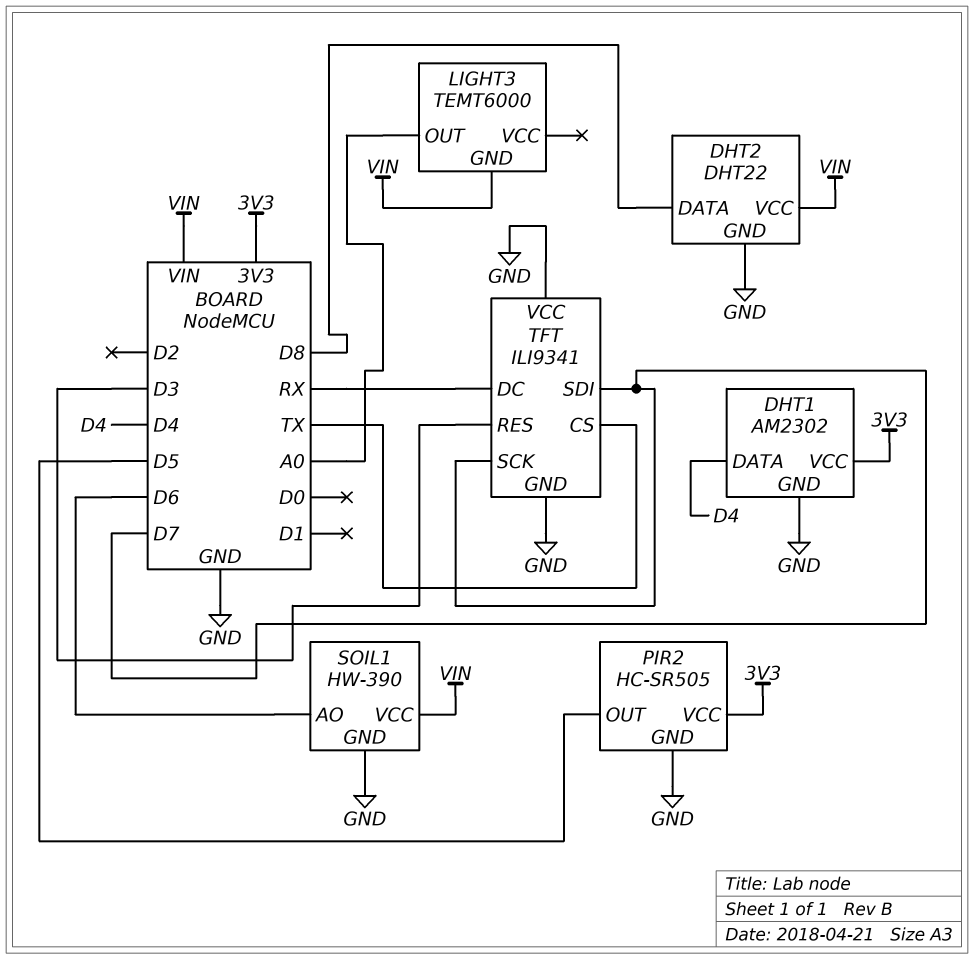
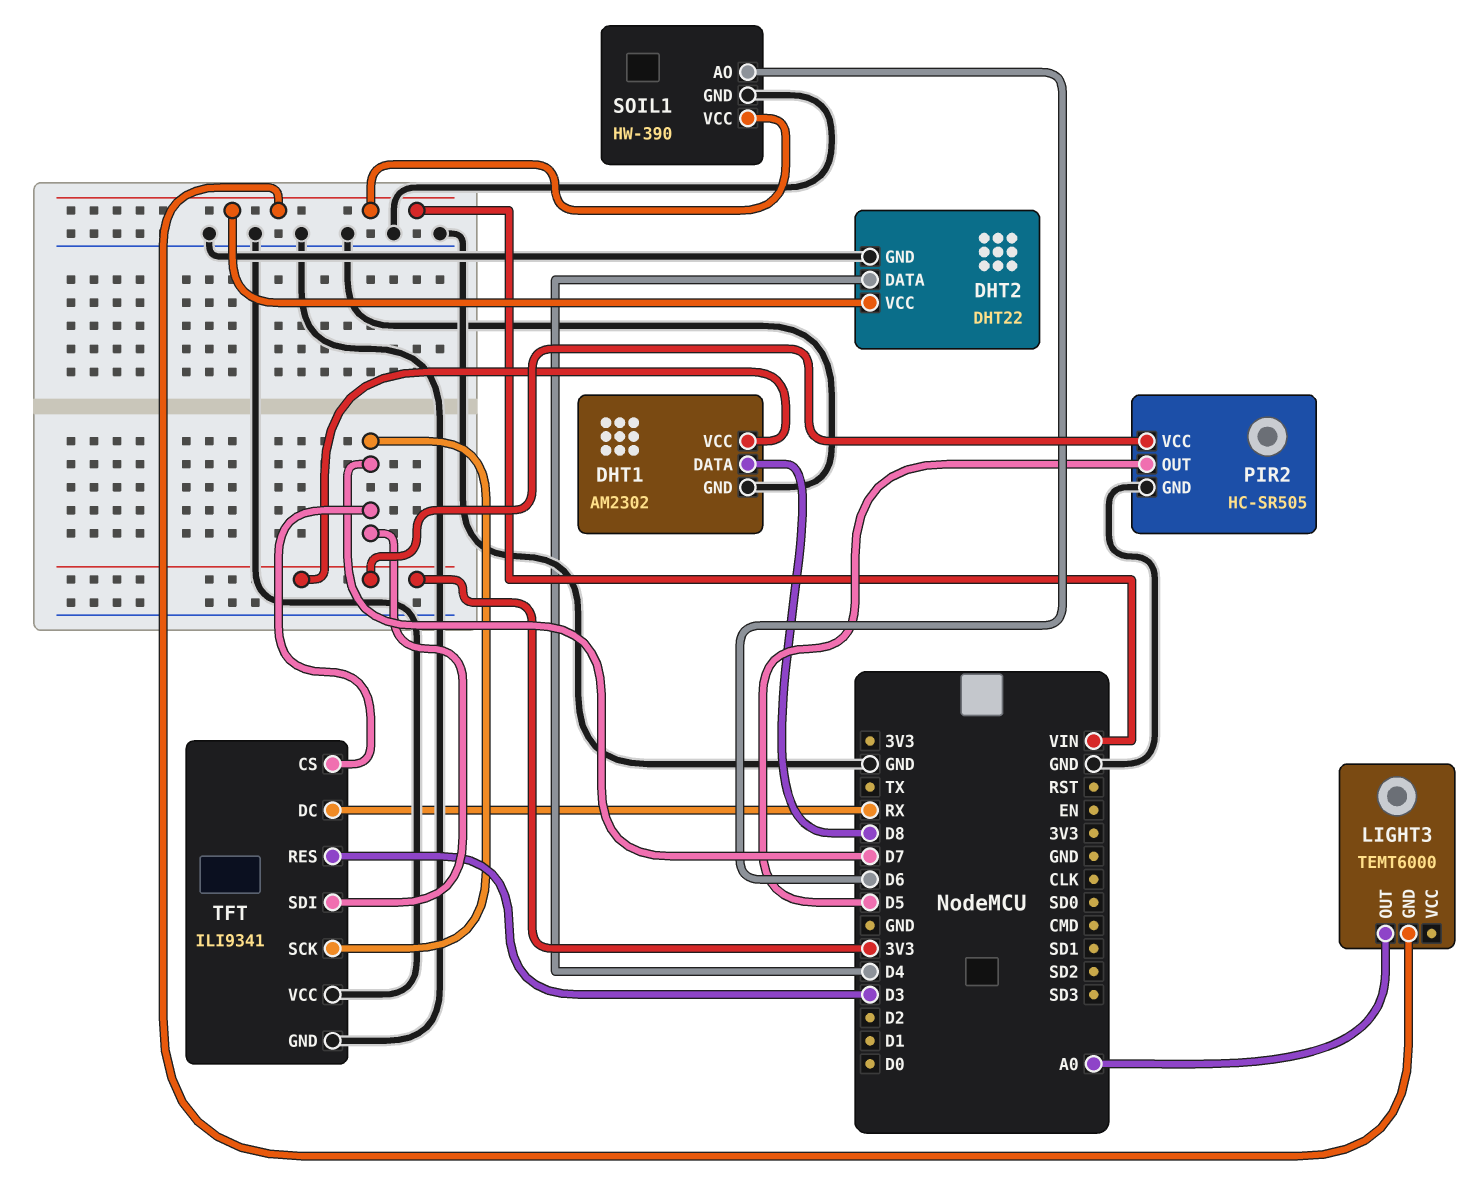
DHT1 pin DATA: D4 -> D8
DHT2 pin DATA: D8 -> D4
TFT pin CS: TX -> D7

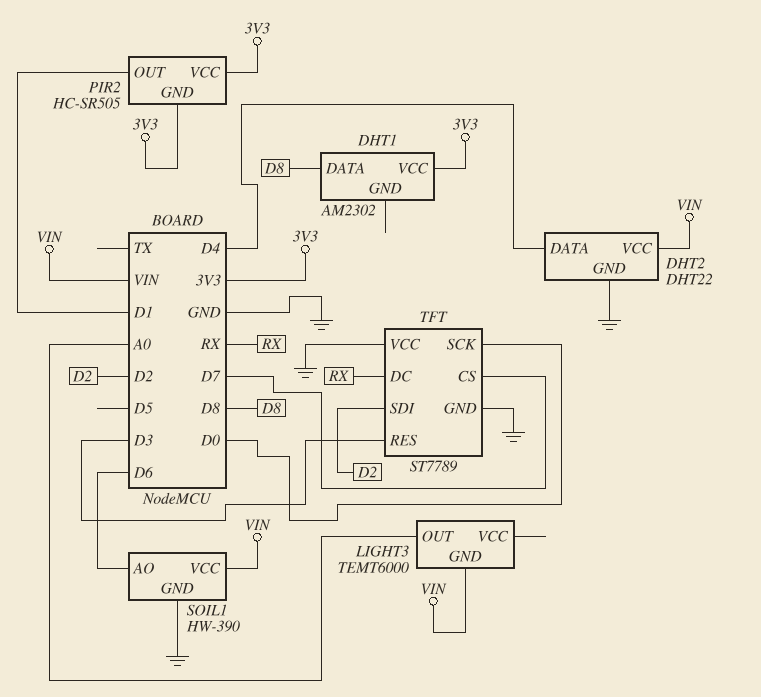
DHT1 pin GND: GND -> none
PIR2 pin GND: GND -> 3V3
PIR2 pin OUT: D5 -> D1
TFT: ILI9341 -> ST7789
TFT pin SCK: D7 -> D0
TFT pin SDI: D7 -> D2

